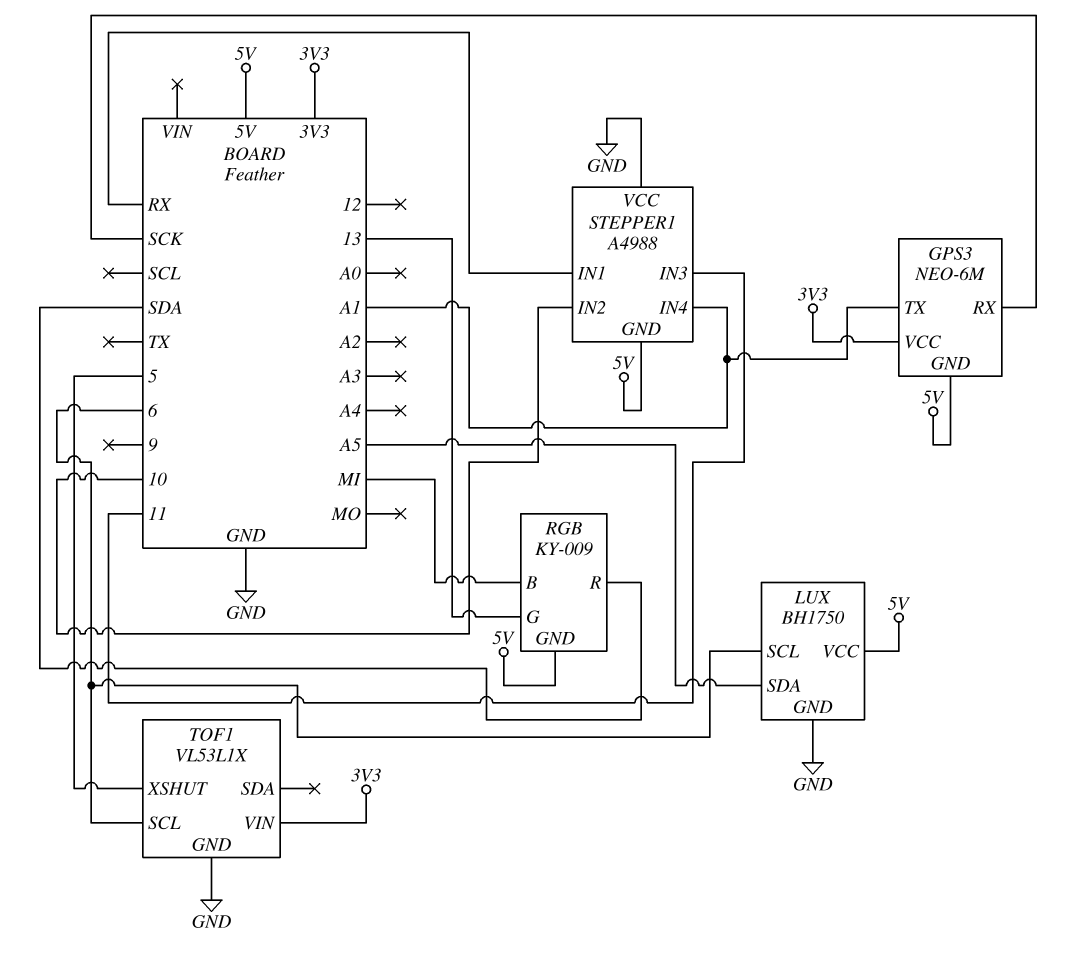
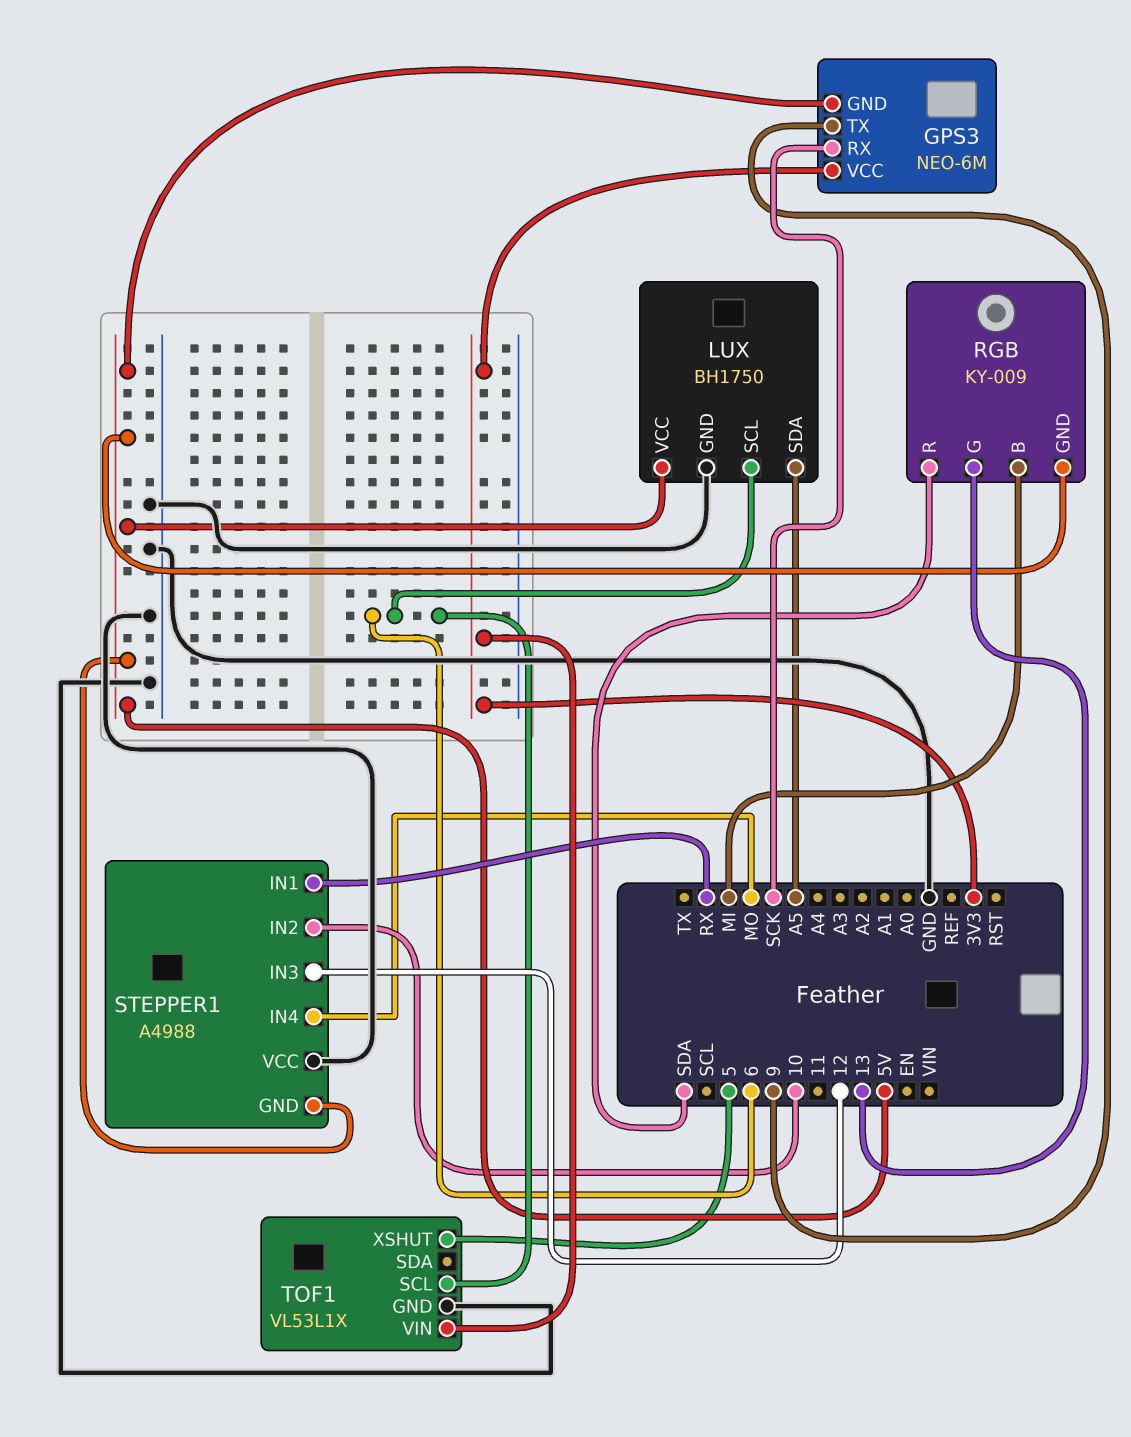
GPS3 pin TX: A1 -> 9
STEPPER1 pin IN3: 11 -> 12
STEPPER1 pin IN4: A1 -> MO

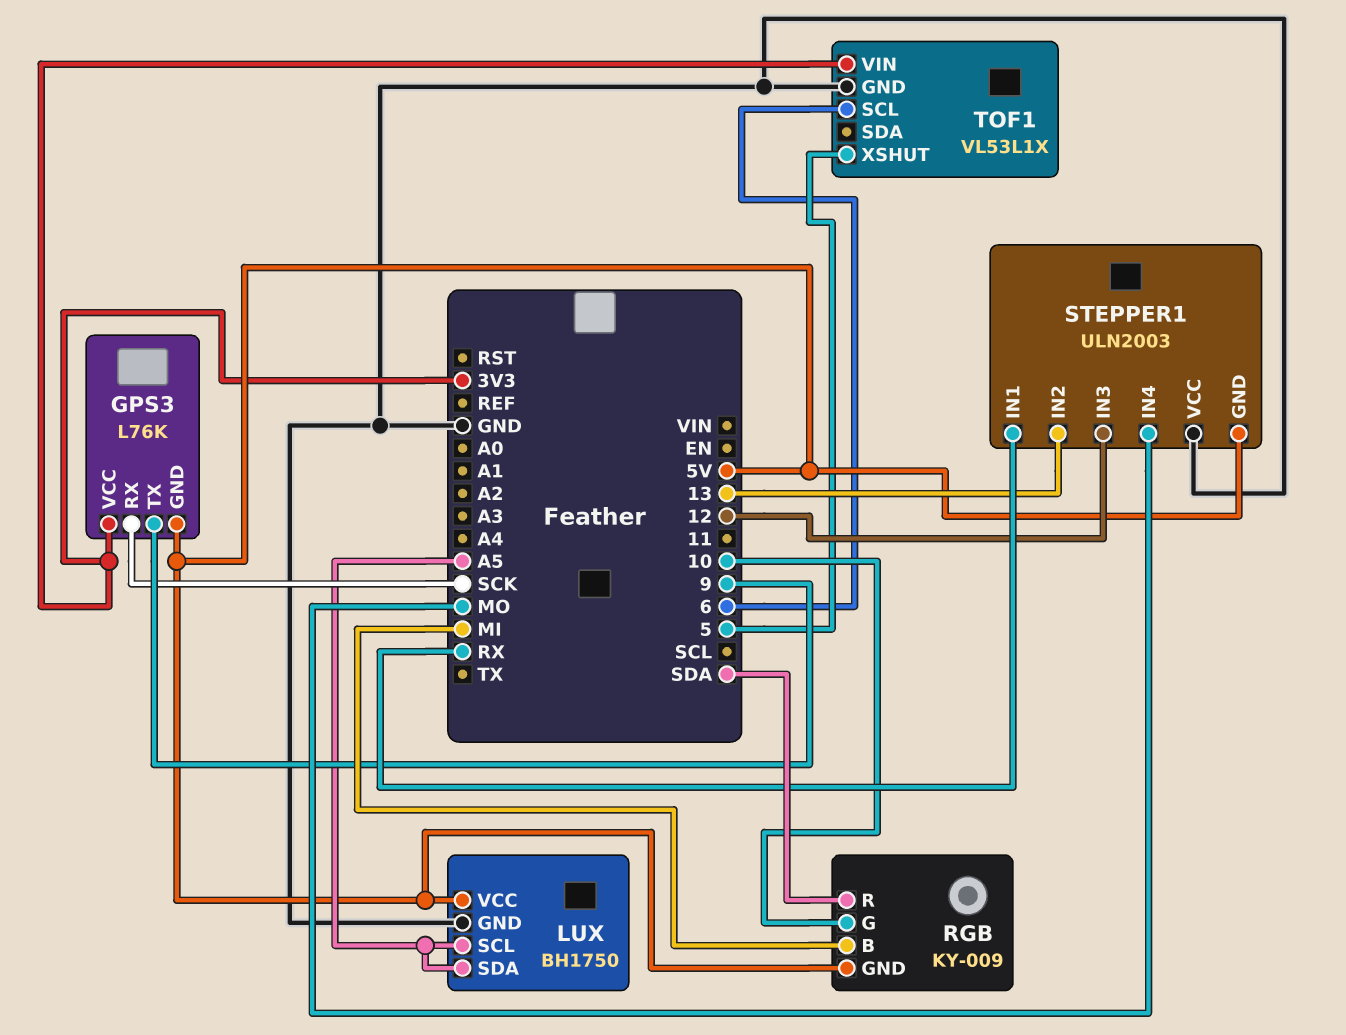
GPS3: NEO-6M -> L76K
LUX pin SCL: 6 -> A5
RGB pin G: 13 -> 10
STEPPER1: A4988 -> ULN2003
STEPPER1 pin IN2: 10 -> 13

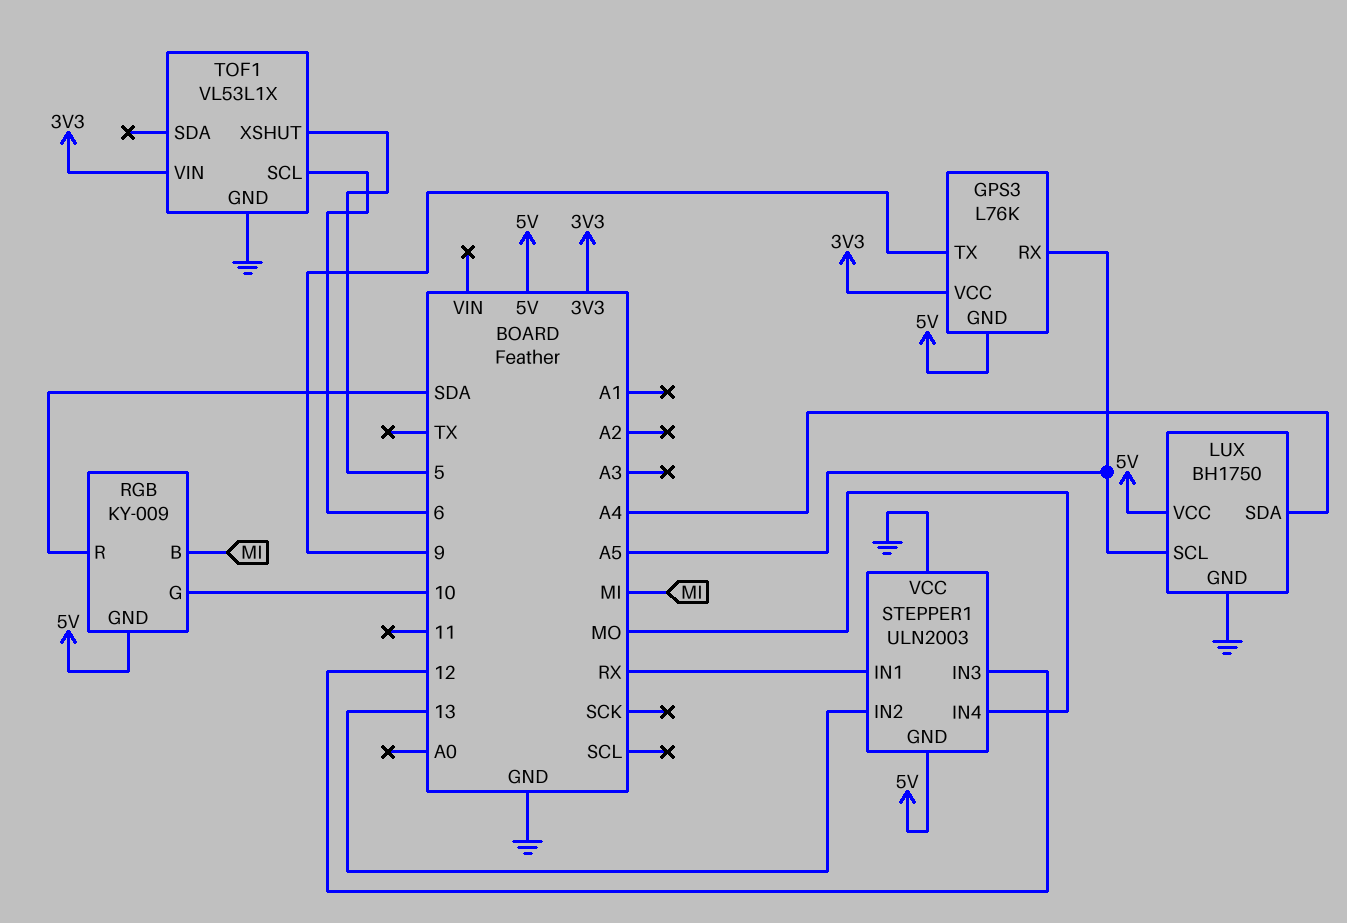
GPS3 pin RX: SCK -> A5
LUX pin SDA: A5 -> A4

